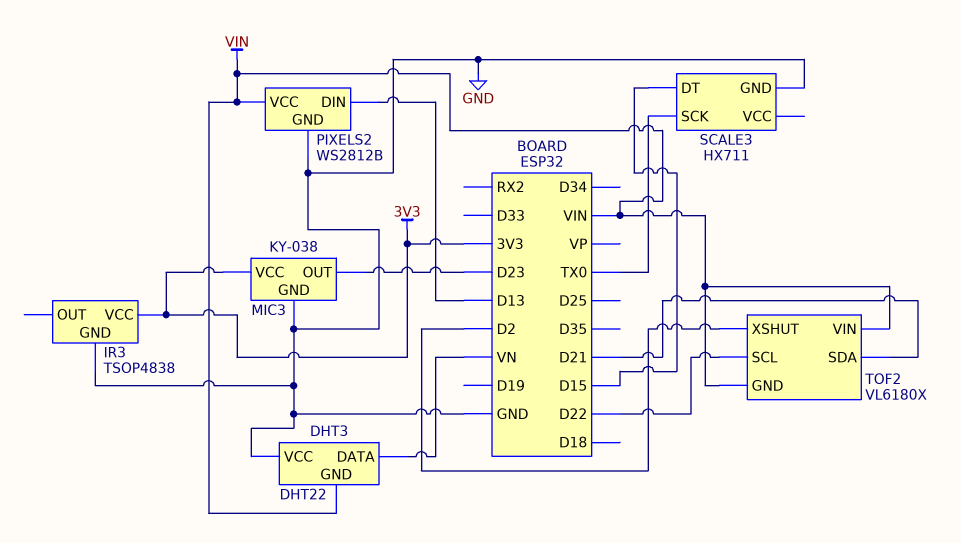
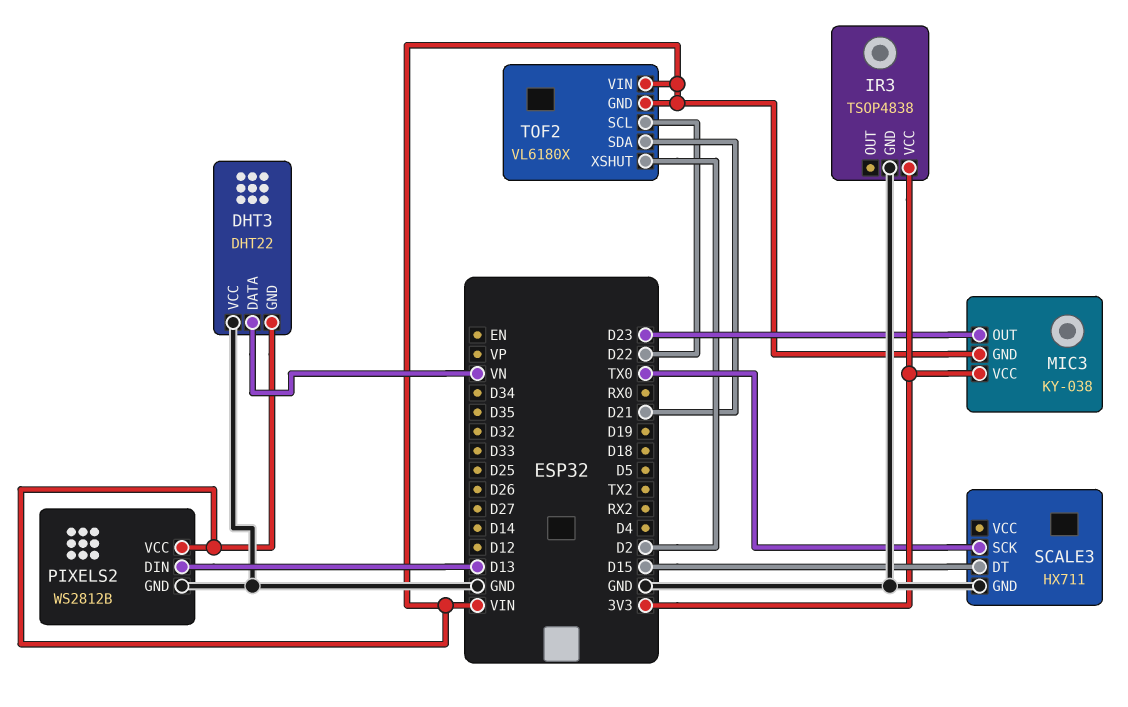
MIC3 pin GND: GND -> VIN

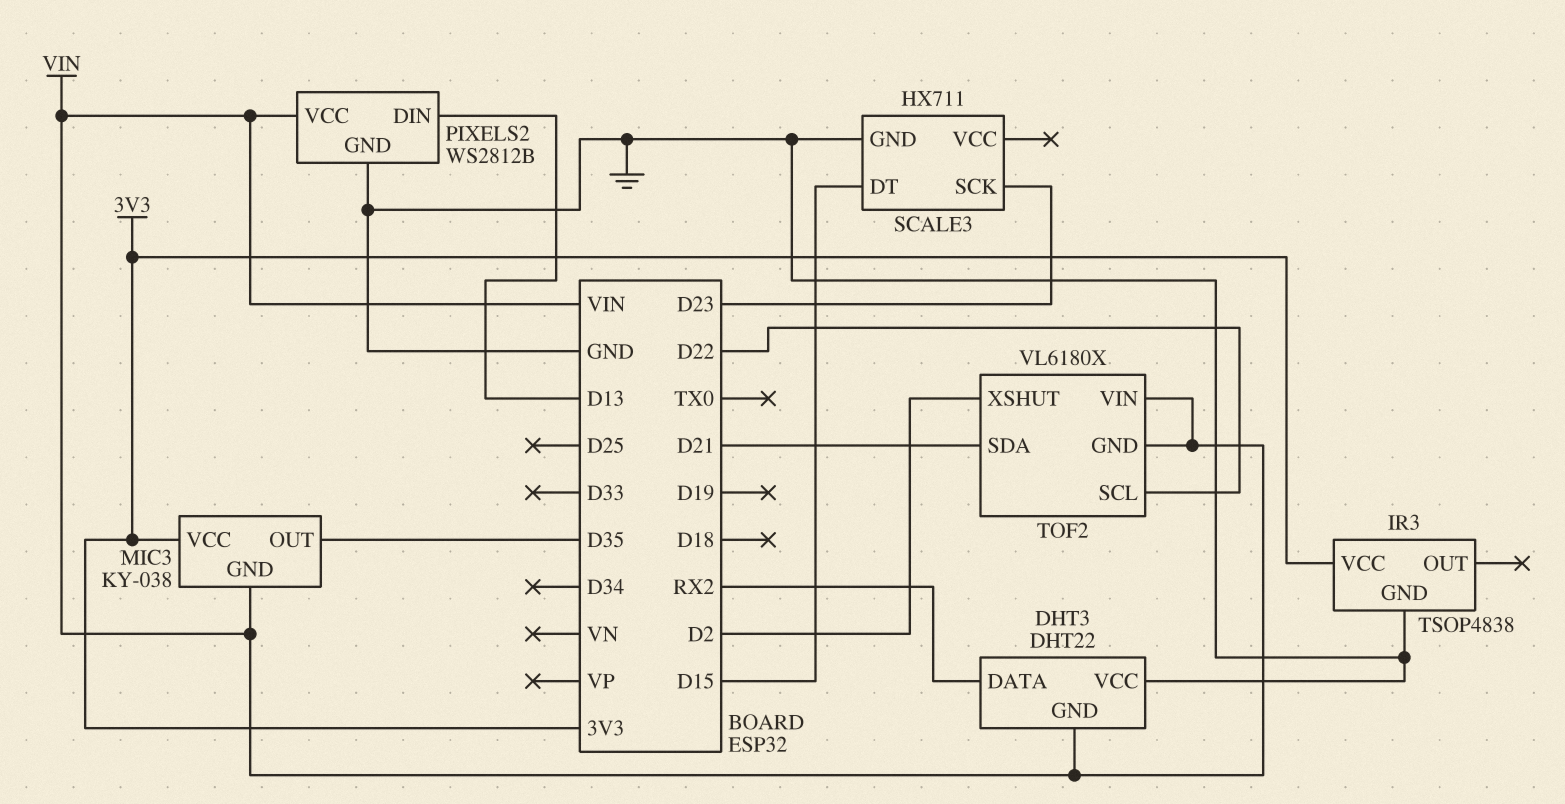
DHT3 pin DATA: VN -> RX2
MIC3 pin OUT: D23 -> D35
SCALE3 pin SCK: TX0 -> D23

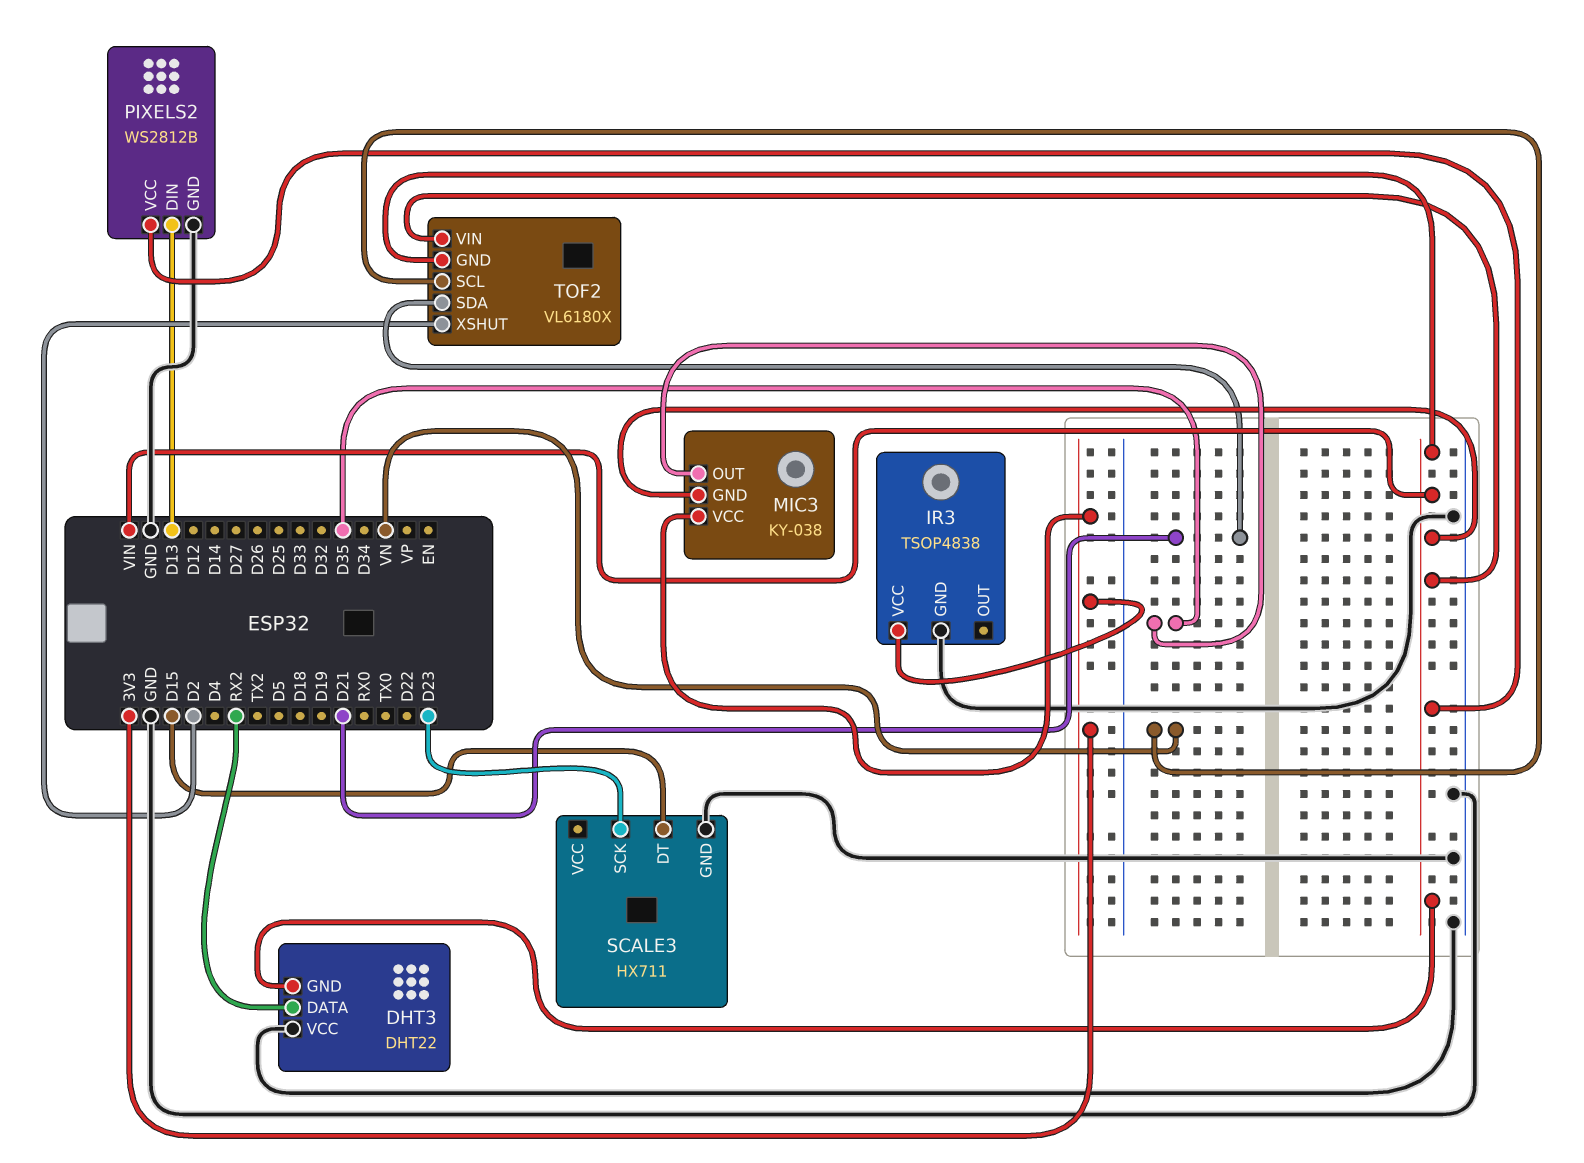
TOF2 pin SCL: D22 -> VN

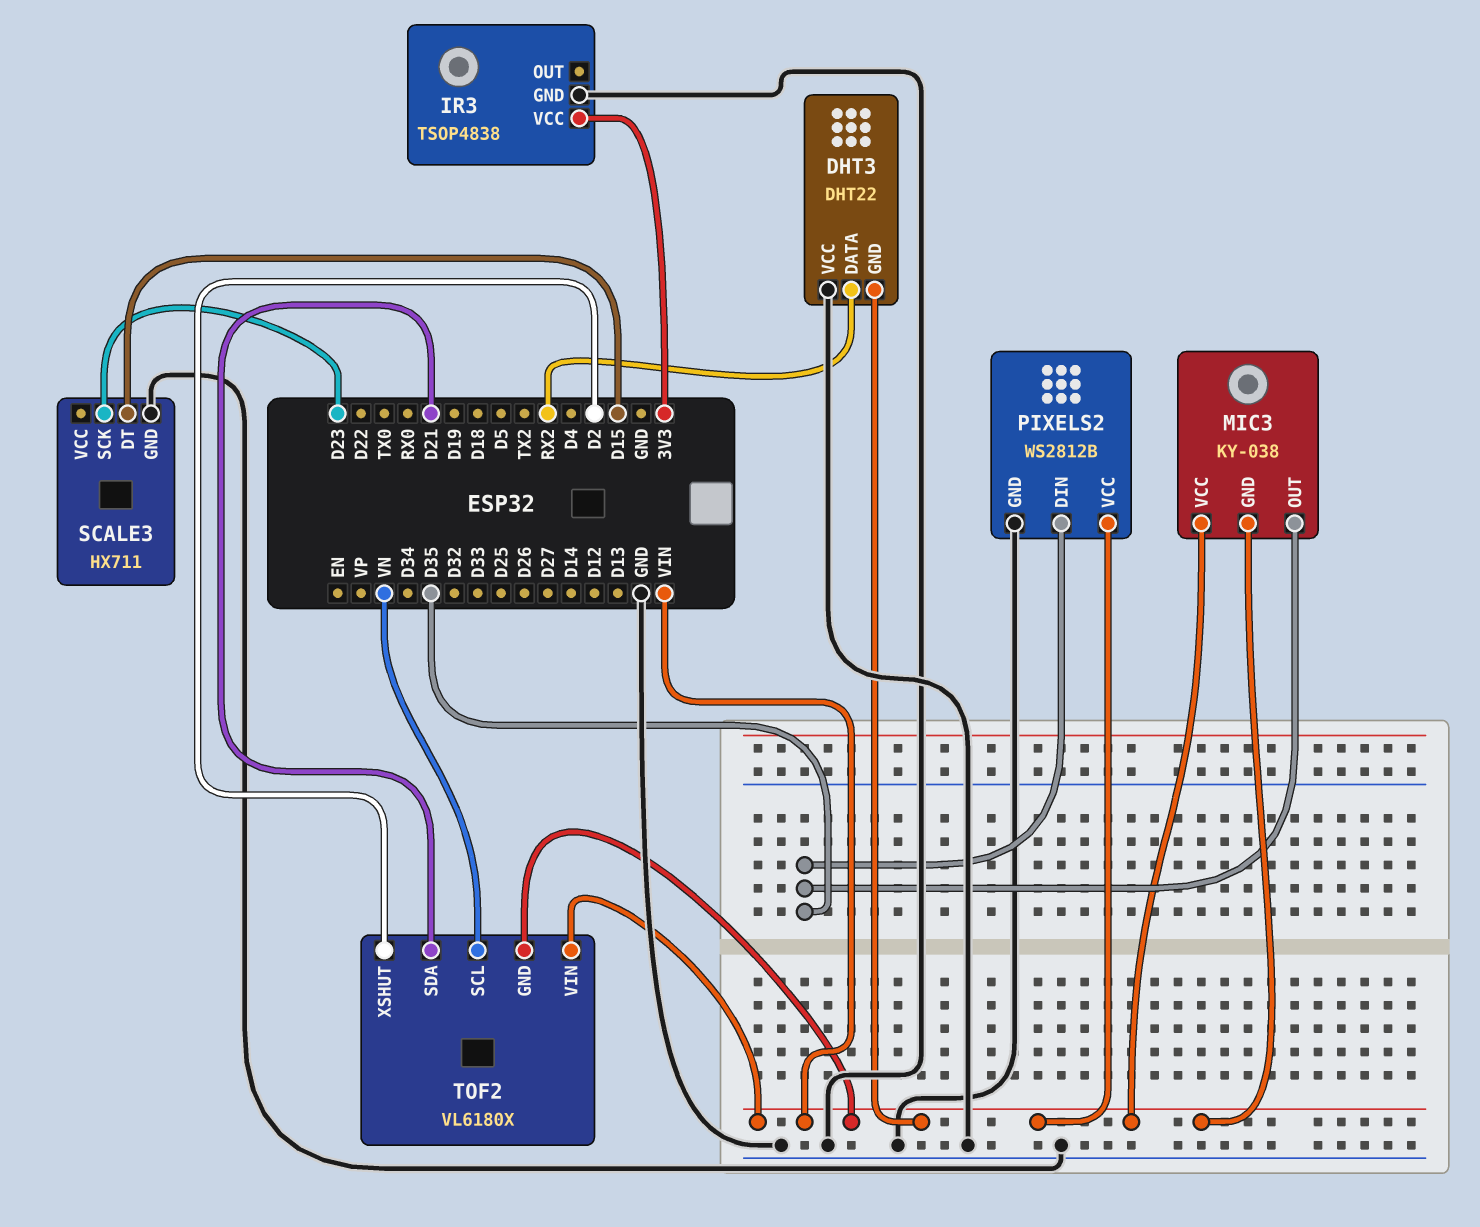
MIC3 pin VCC: 3V3 -> VIN
PIXELS2 pin DIN: D13 -> D35

